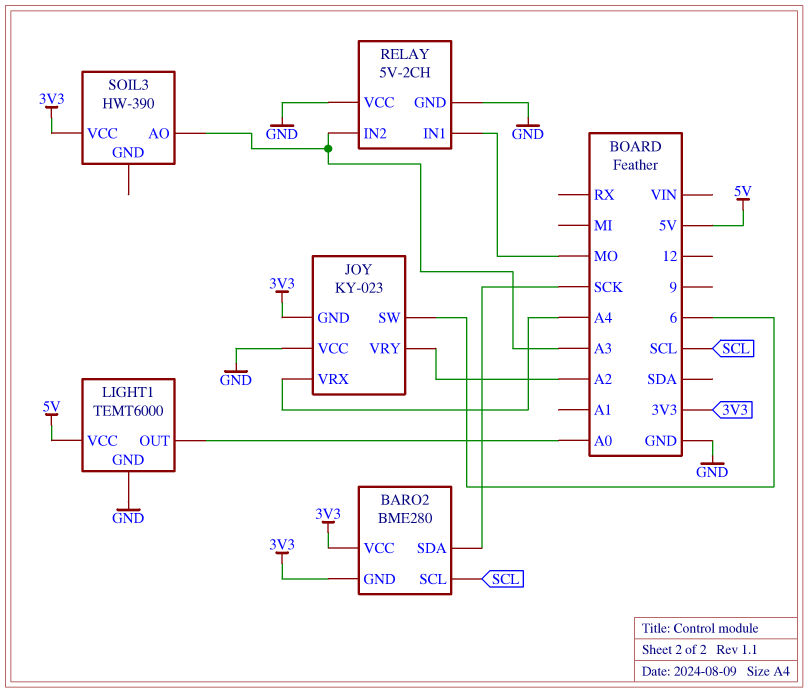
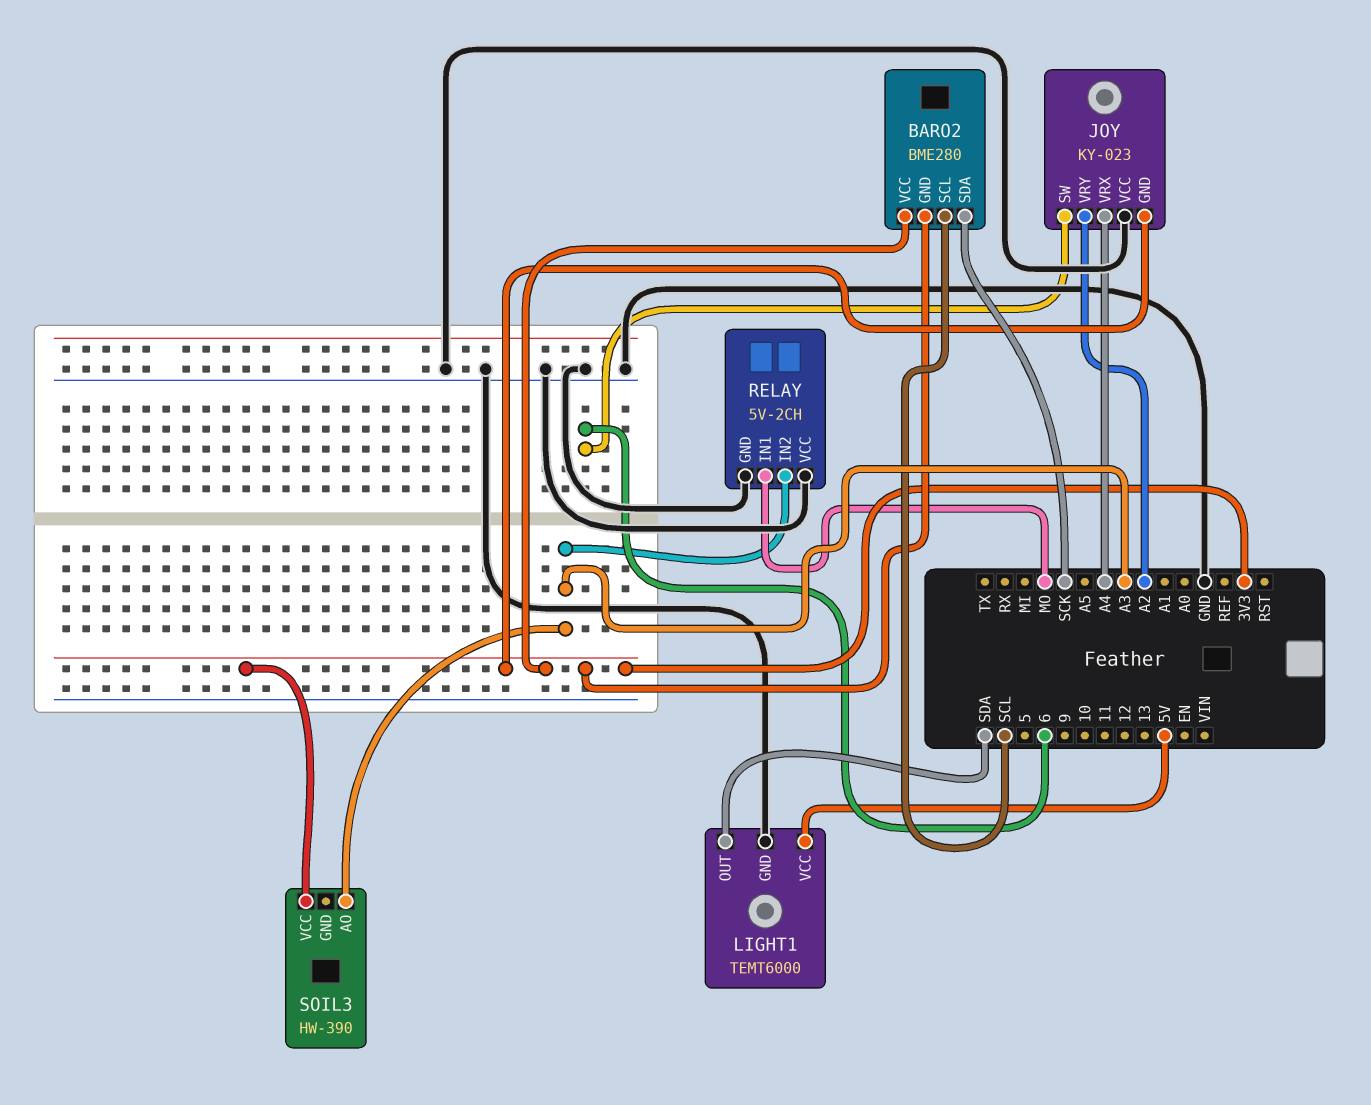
LIGHT1 pin OUT: A0 -> SDA

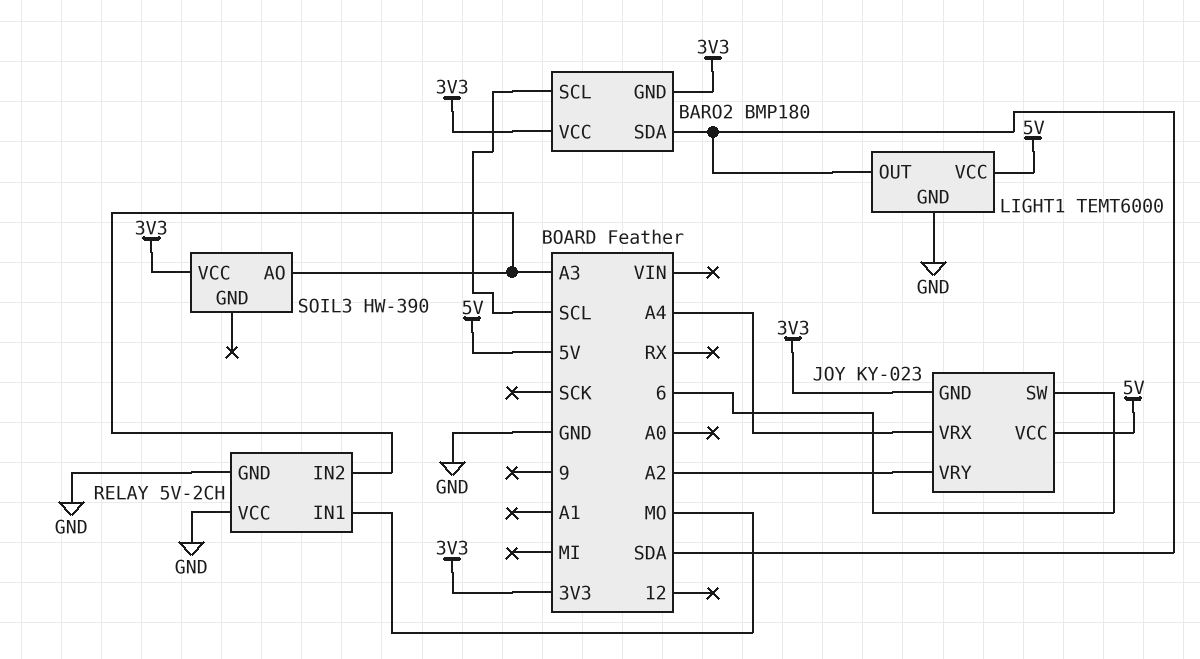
BARO2: BME280 -> BMP180
BARO2 pin SDA: SCK -> SDA
JOY pin VCC: GND -> 5V

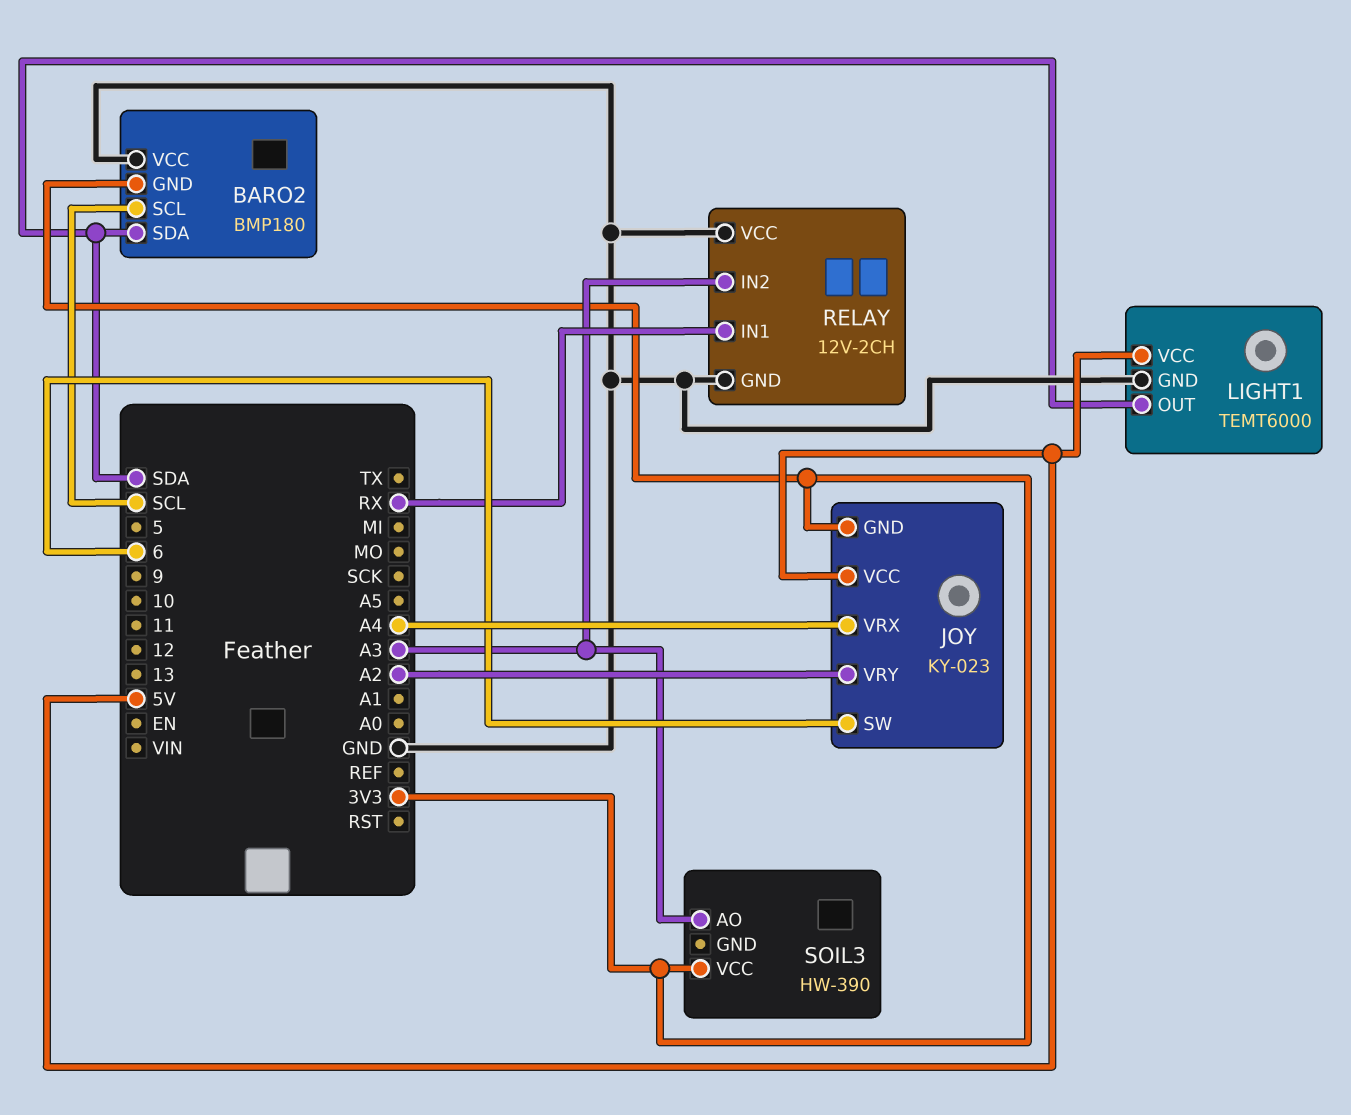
BARO2 pin VCC: 3V3 -> GND
RELAY: 5V-2CH -> 12V-2CH
RELAY pin IN1: MO -> RX

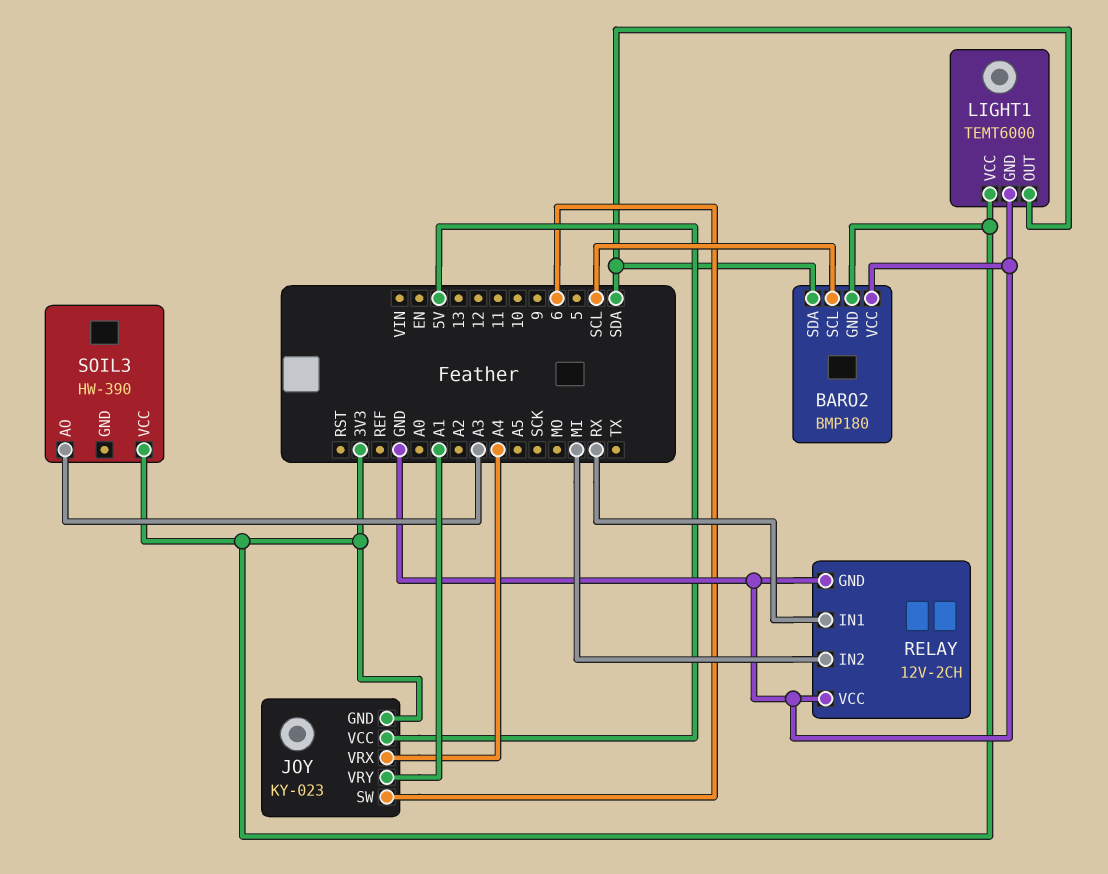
JOY pin VRY: A2 -> A1
LIGHT1 pin VCC: 5V -> 3V3
RELAY pin IN2: A3 -> MI

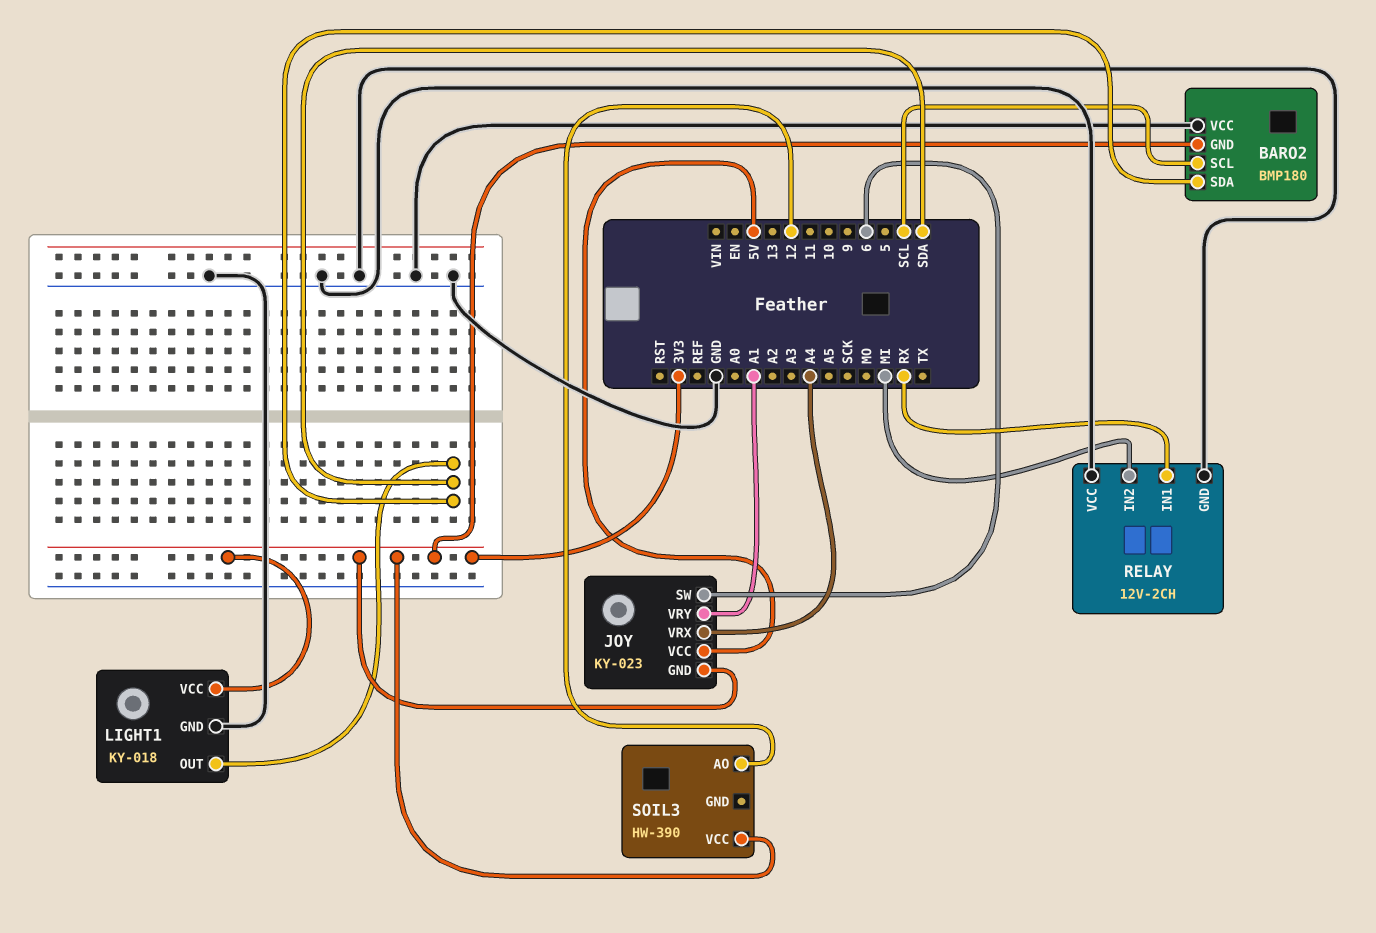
LIGHT1: TEMT6000 -> KY-018
SOIL3 pin AO: A3 -> 12

